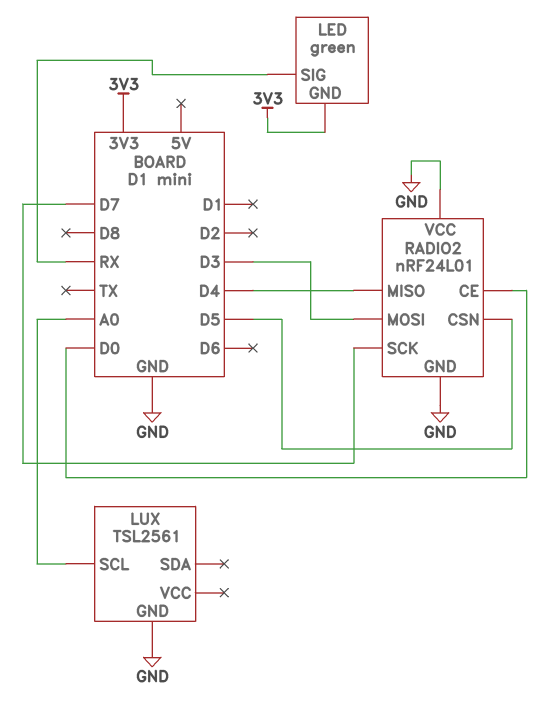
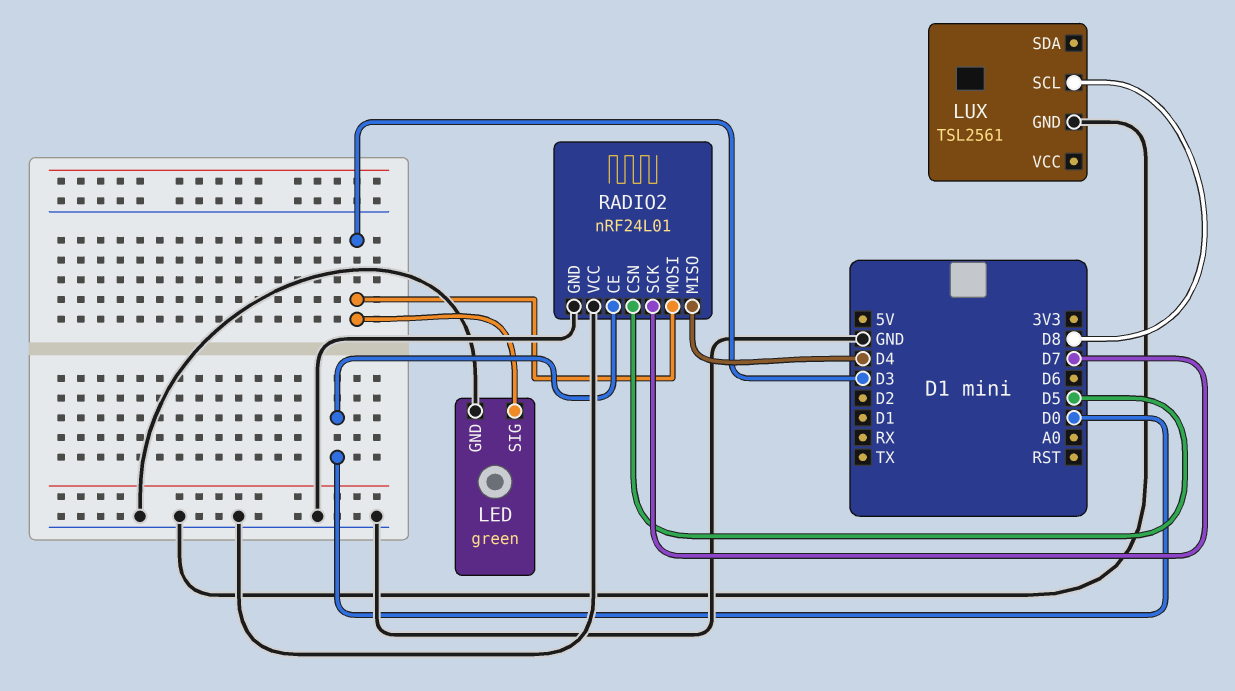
LED pin GND: 3V3 -> GND
LED pin SIG: RX -> D3
LUX pin SCL: A0 -> D8

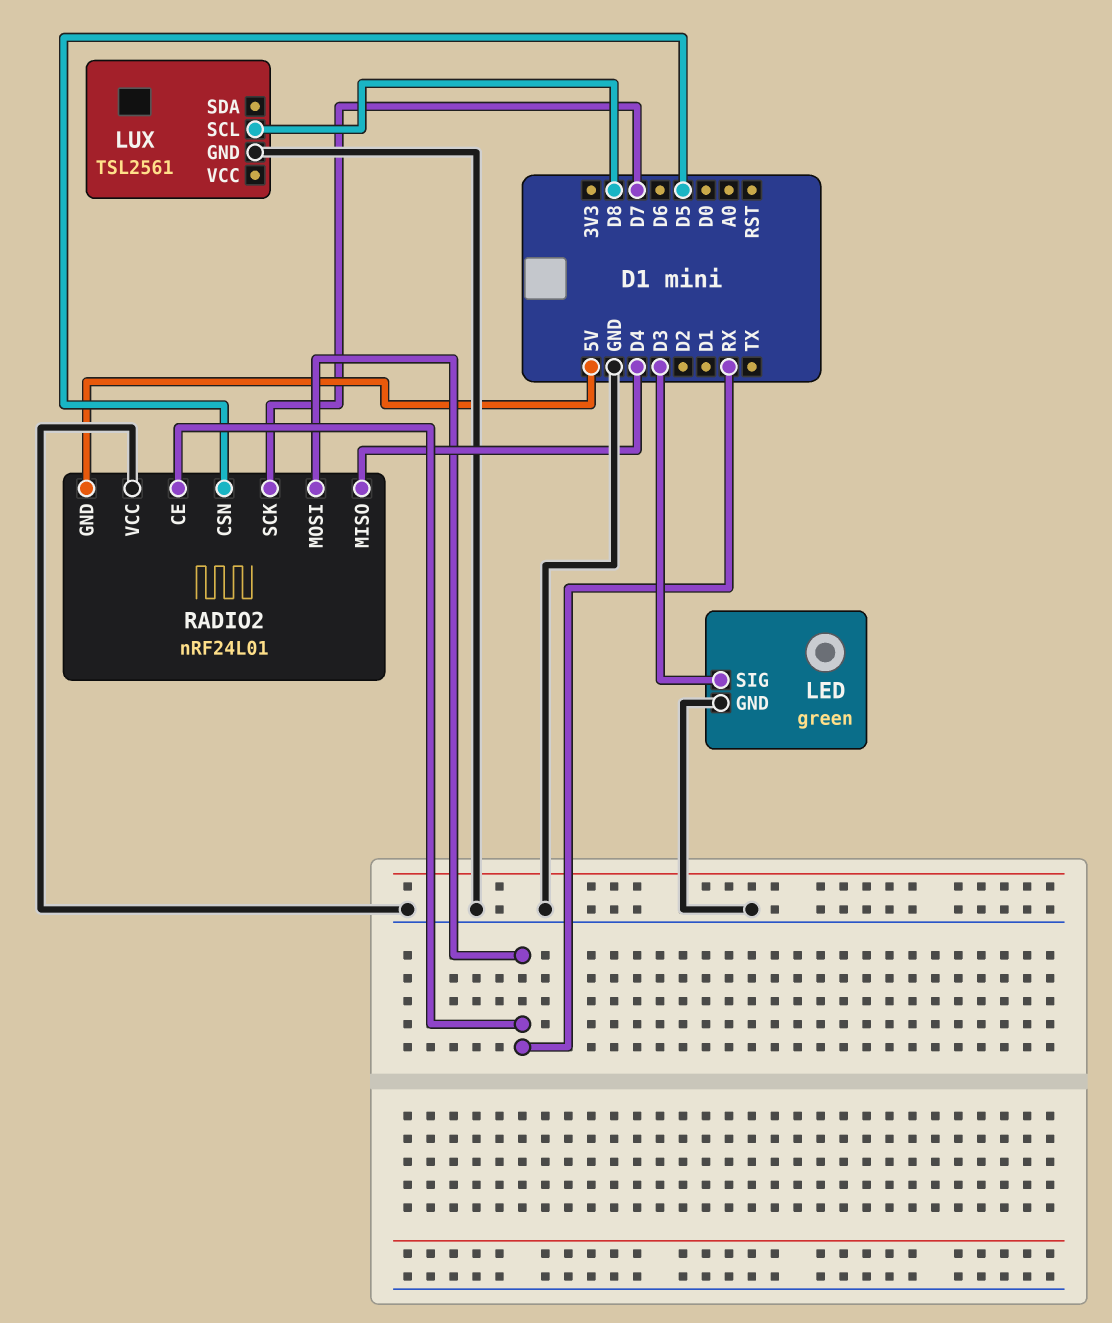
RADIO2 pin CE: D0 -> RX
RADIO2 pin GND: GND -> 5V
RADIO2 pin MOSI: D3 -> RX

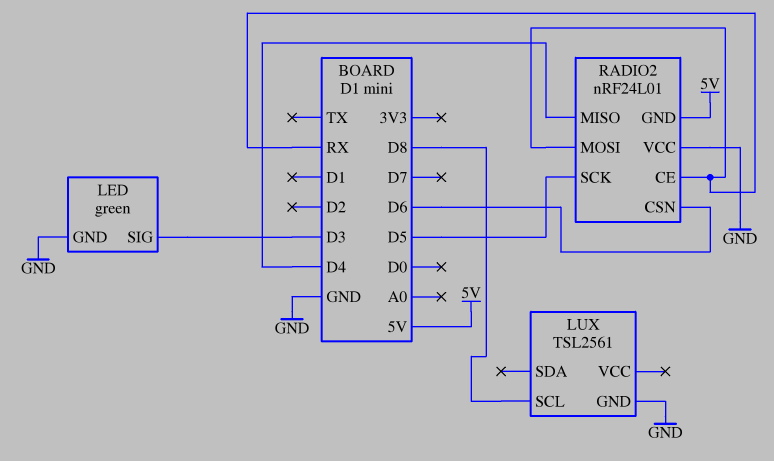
RADIO2 pin CSN: D5 -> D6
RADIO2 pin SCK: D7 -> D5

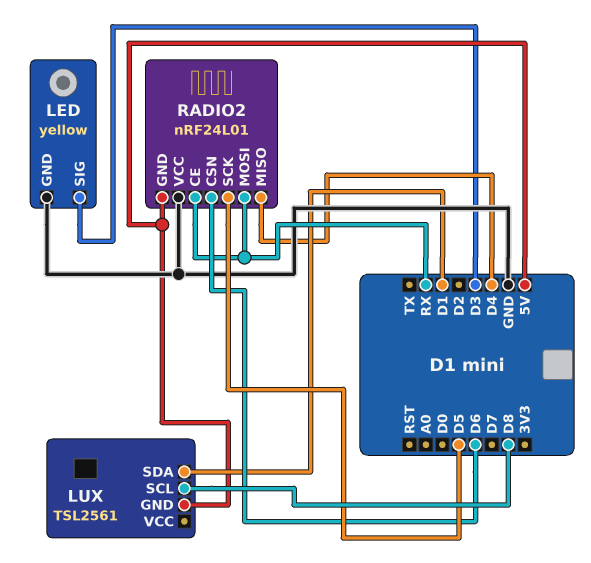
LED: green -> yellow
LUX pin GND: GND -> 5V
LUX pin SDA: none -> D1

